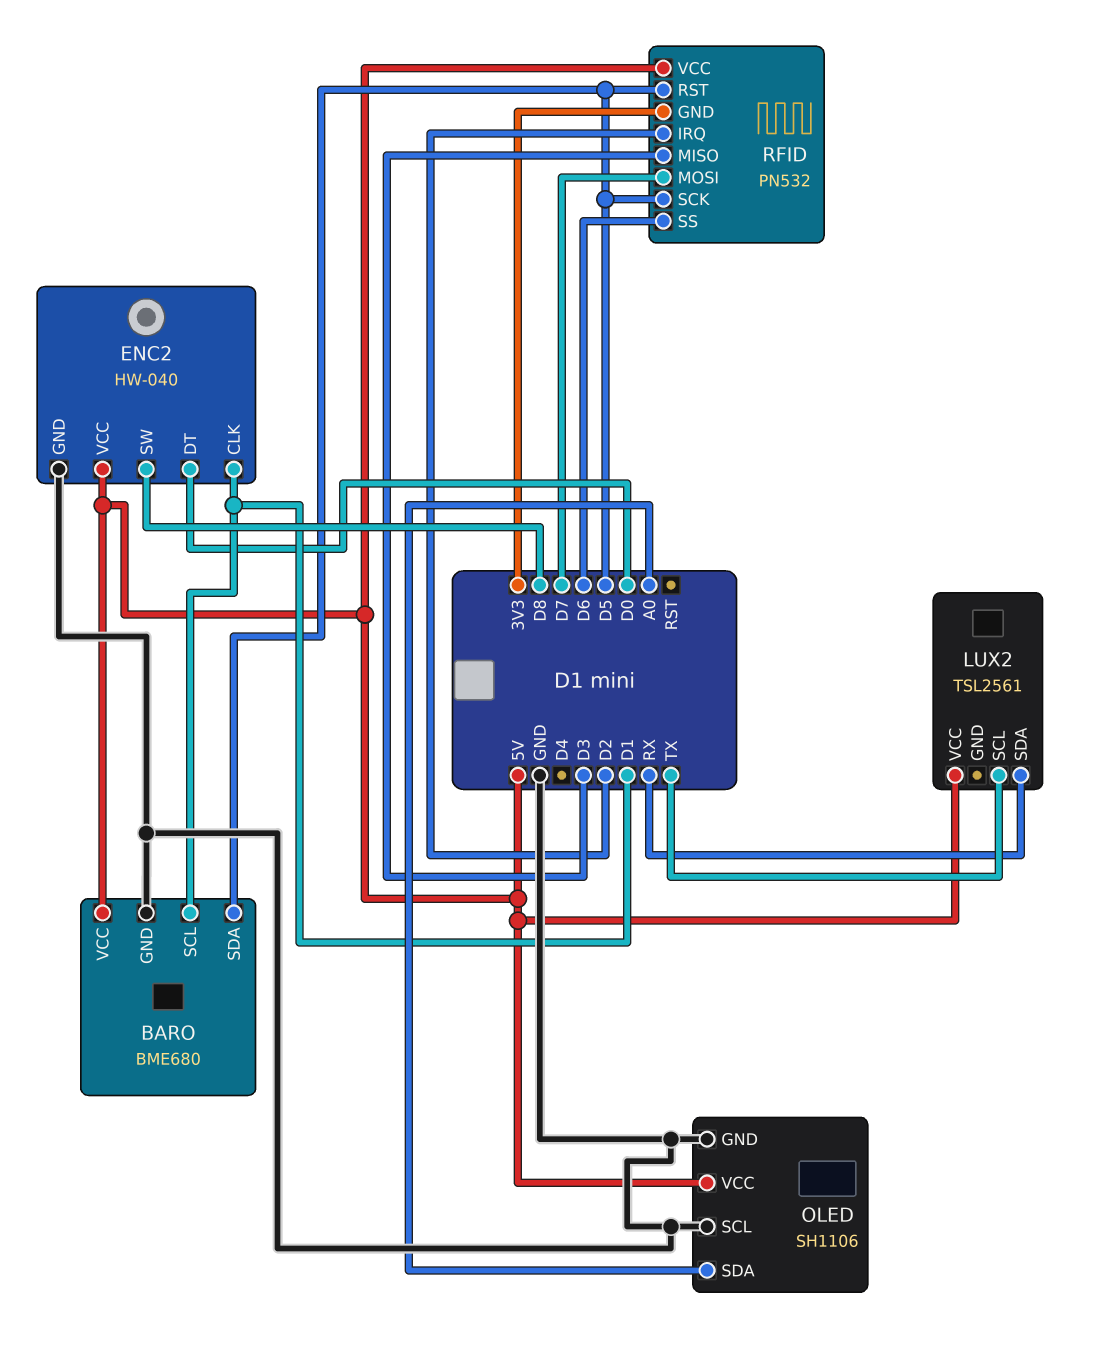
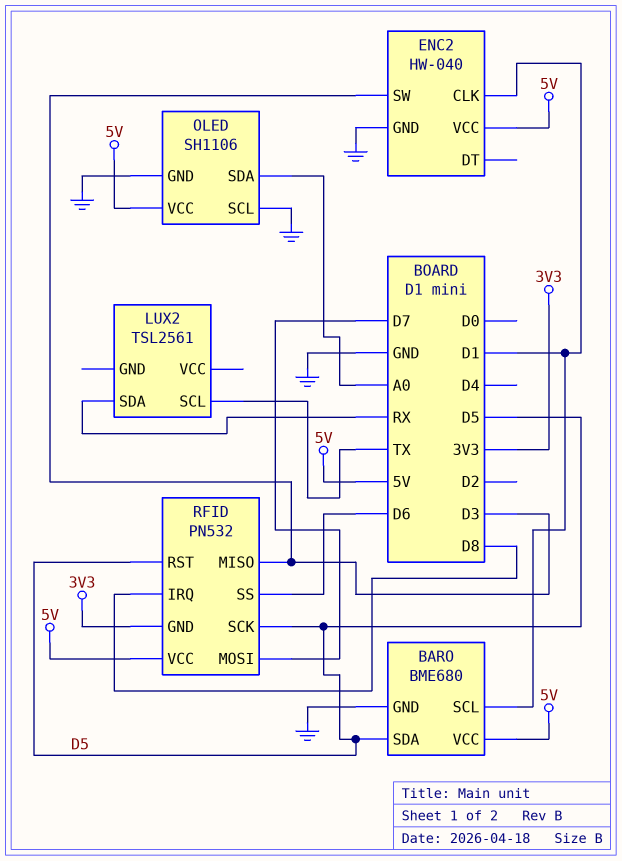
ENC2 pin DT: D0 -> none
ENC2 pin SW: D8 -> D3
LUX2 pin VCC: 5V -> none
RFID pin IRQ: D2 -> D8

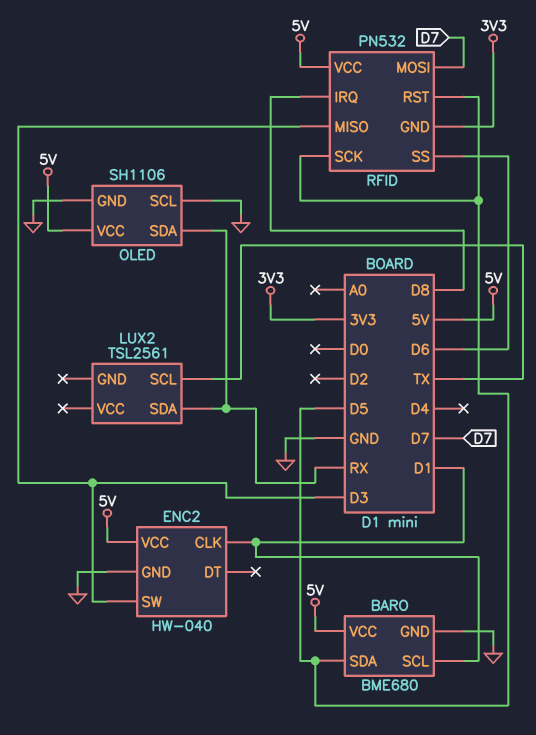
OLED pin SDA: A0 -> RX

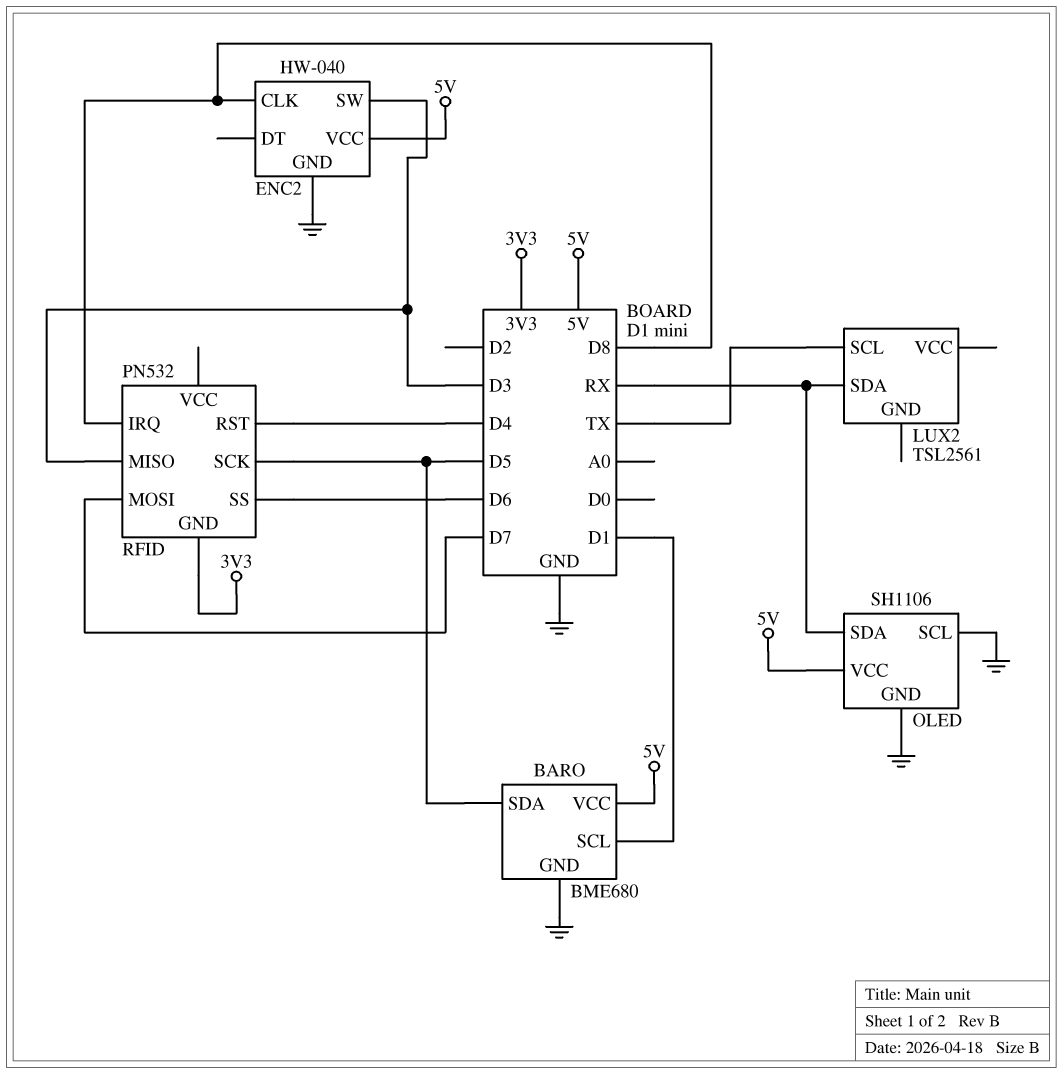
ENC2 pin CLK: D1 -> D8
RFID pin RST: D5 -> D4
RFID pin VCC: 5V -> none

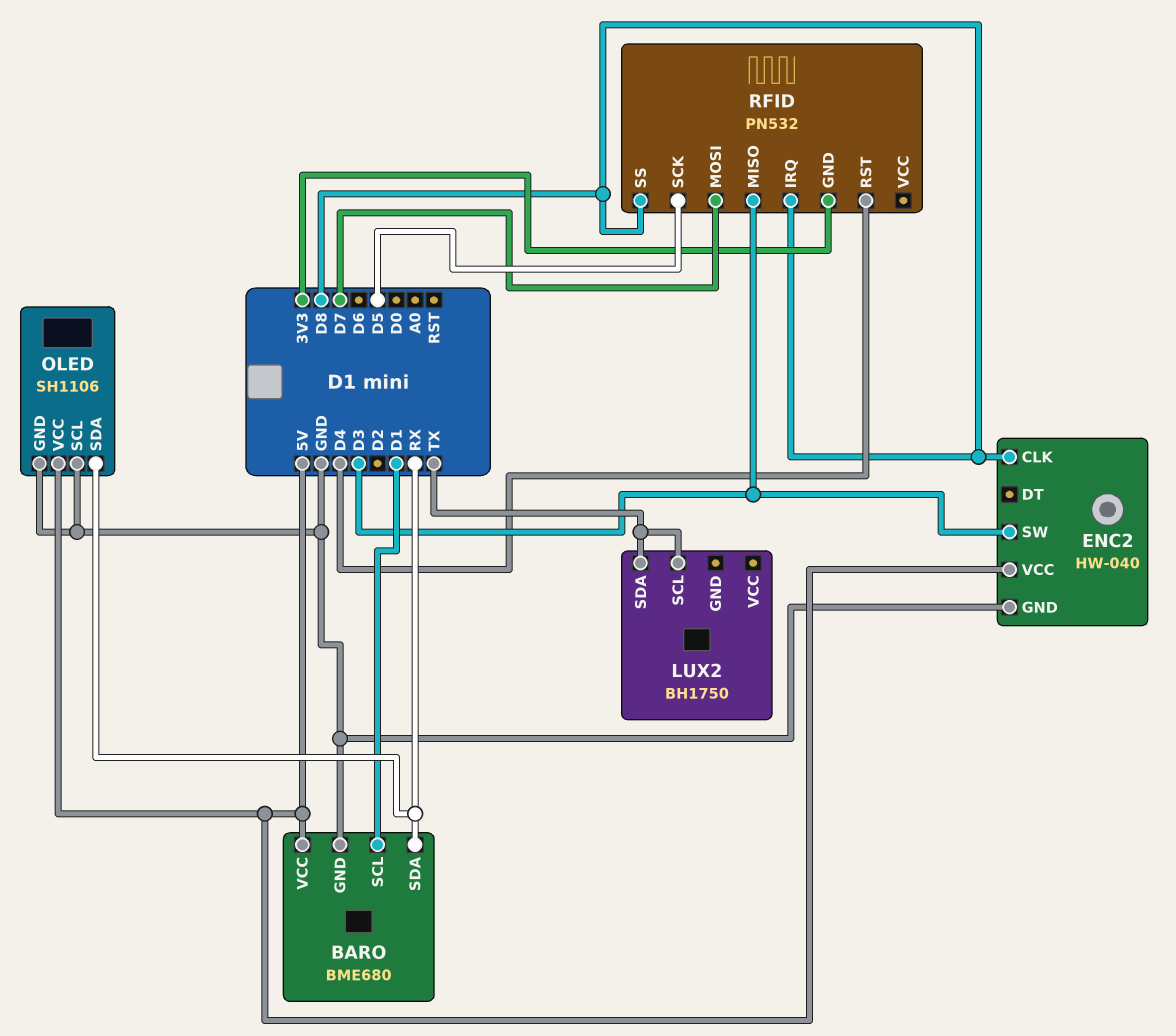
BARO pin SDA: D5 -> RX
LUX2: TSL2561 -> BH1750
LUX2 pin SDA: RX -> TX
RFID pin SS: D6 -> D8

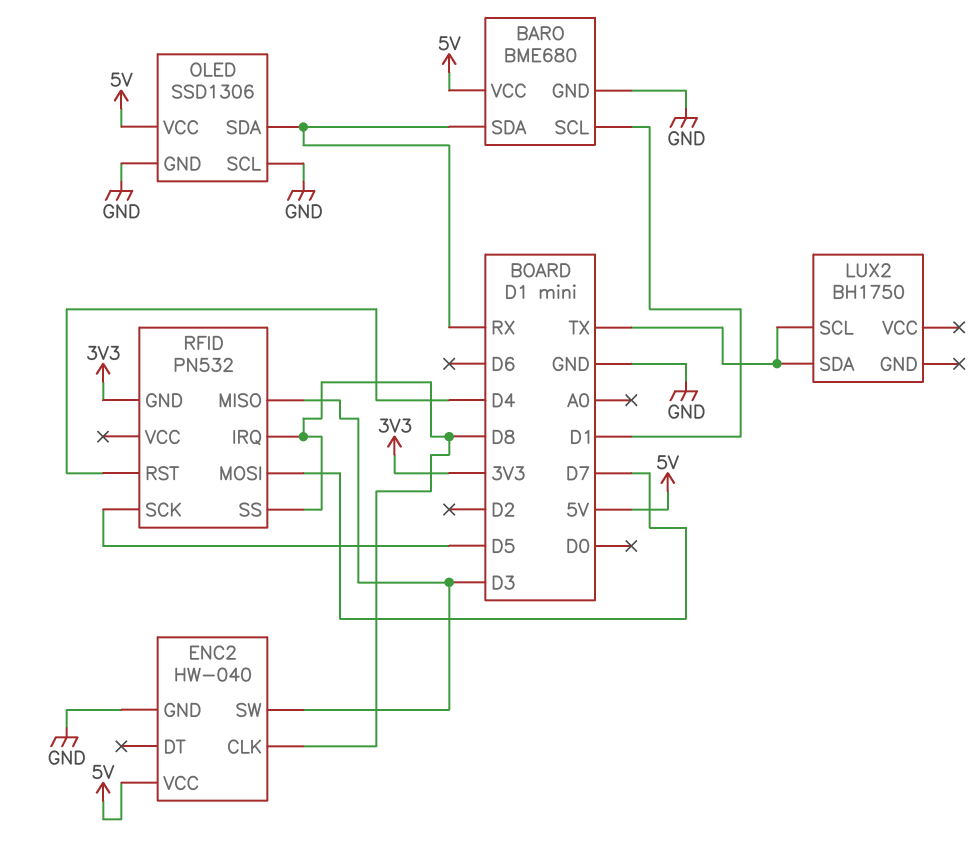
OLED: SH1106 -> SSD1306

